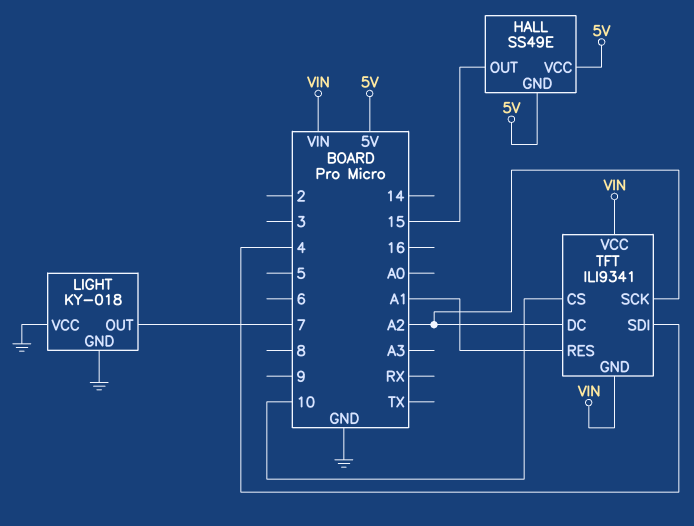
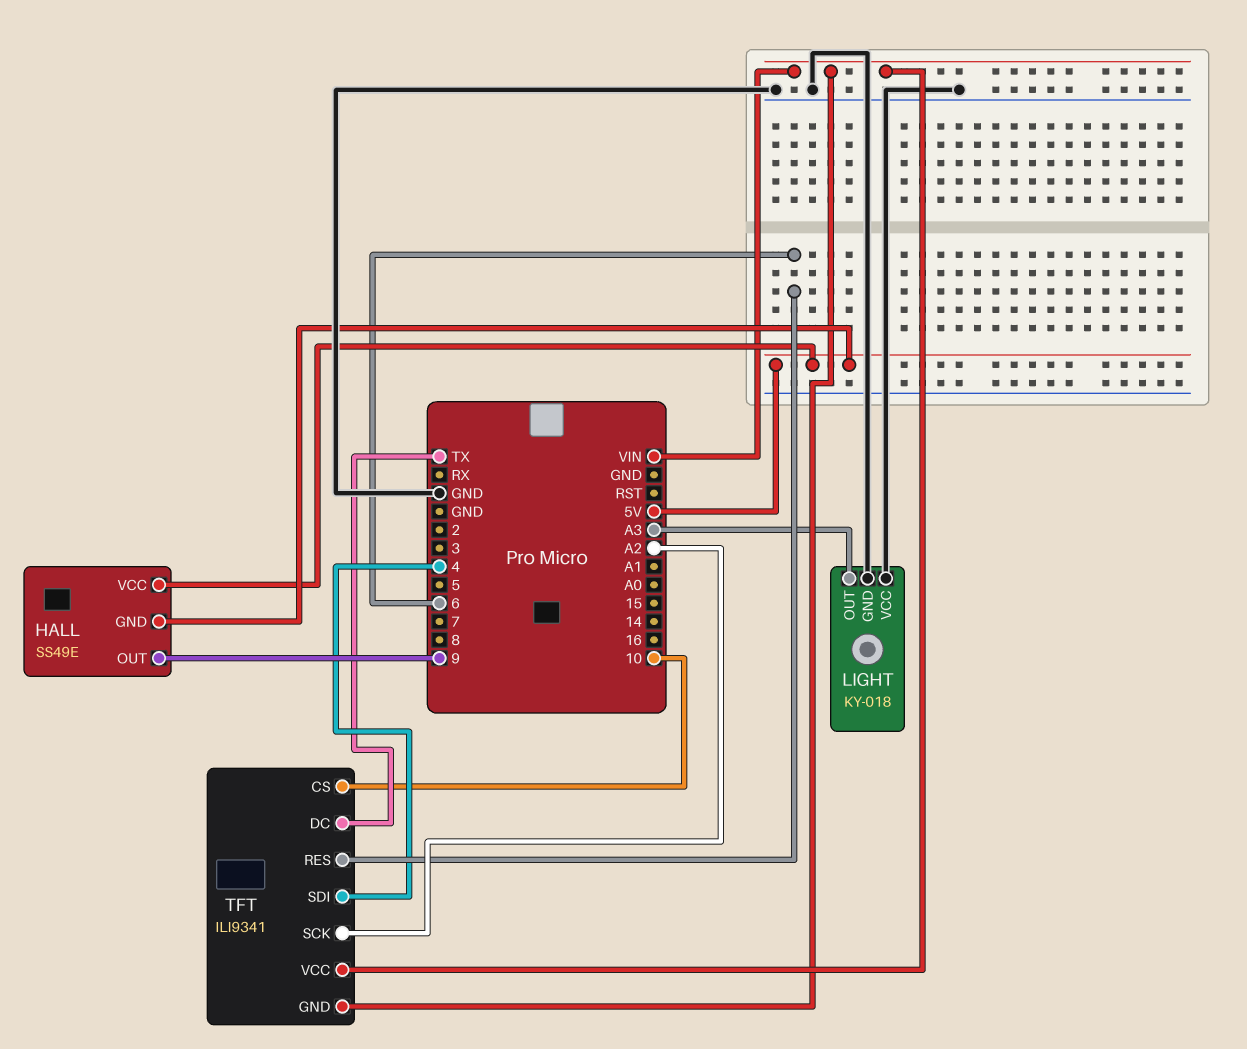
HALL pin OUT: 15 -> 9
LIGHT pin OUT: 7 -> A3
TFT pin DC: A2 -> TX
TFT pin RES: A1 -> 6

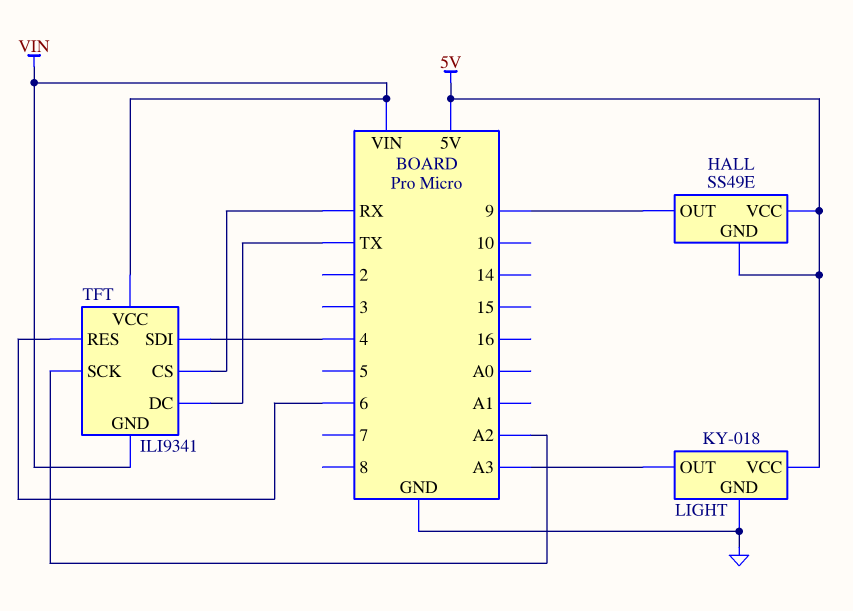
LIGHT pin VCC: GND -> 5V
TFT pin CS: 10 -> RX

